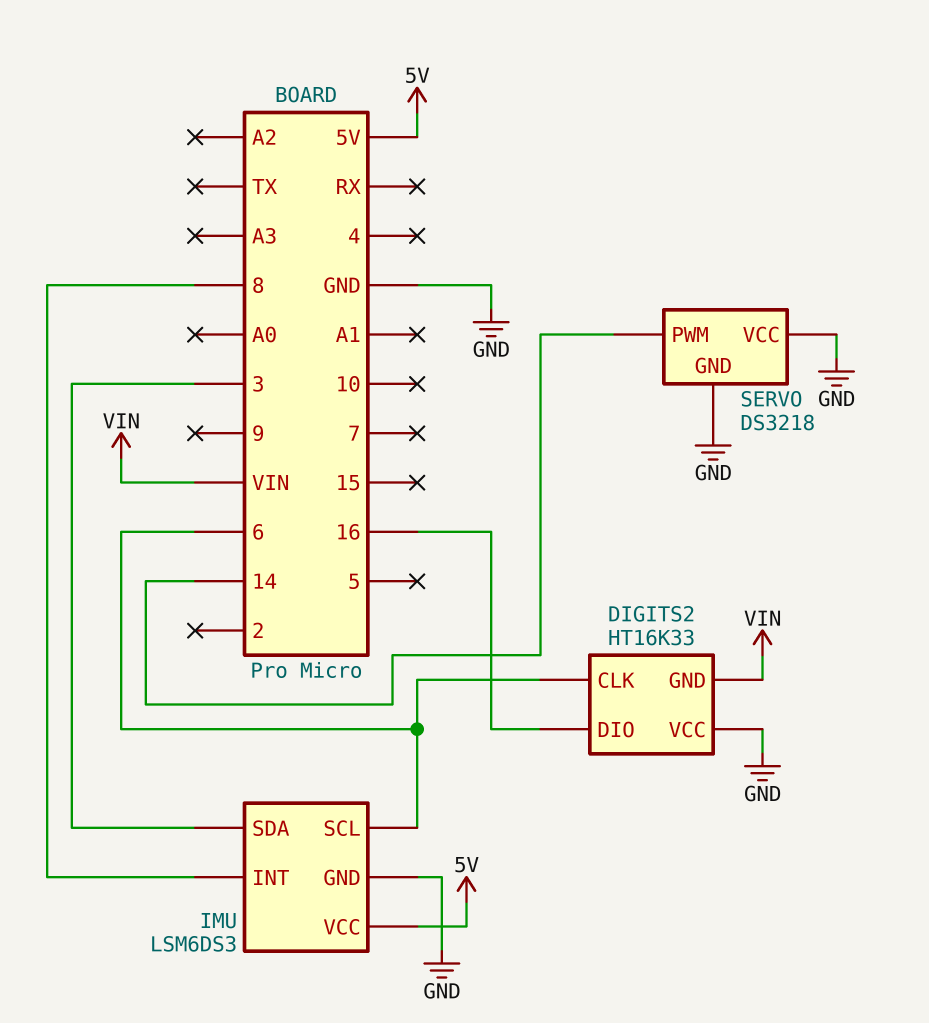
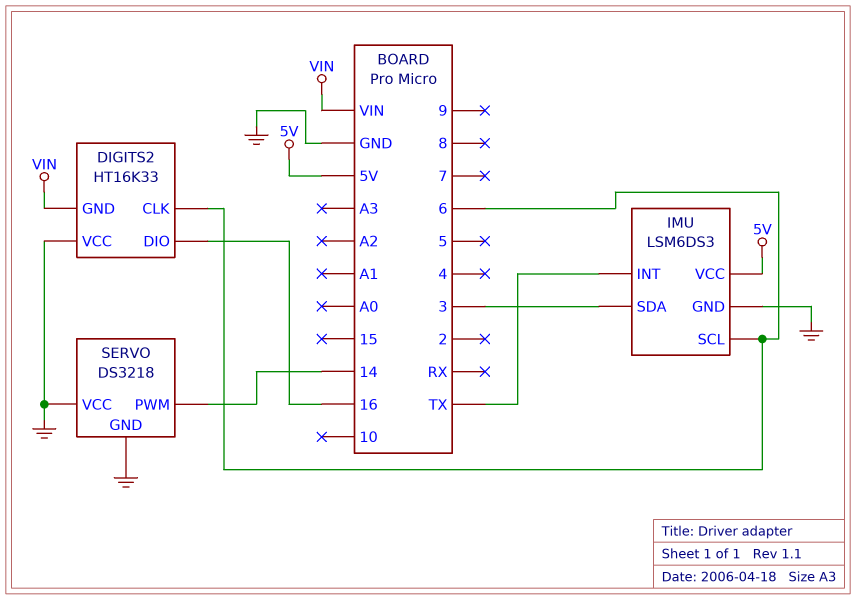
IMU pin INT: 8 -> TX

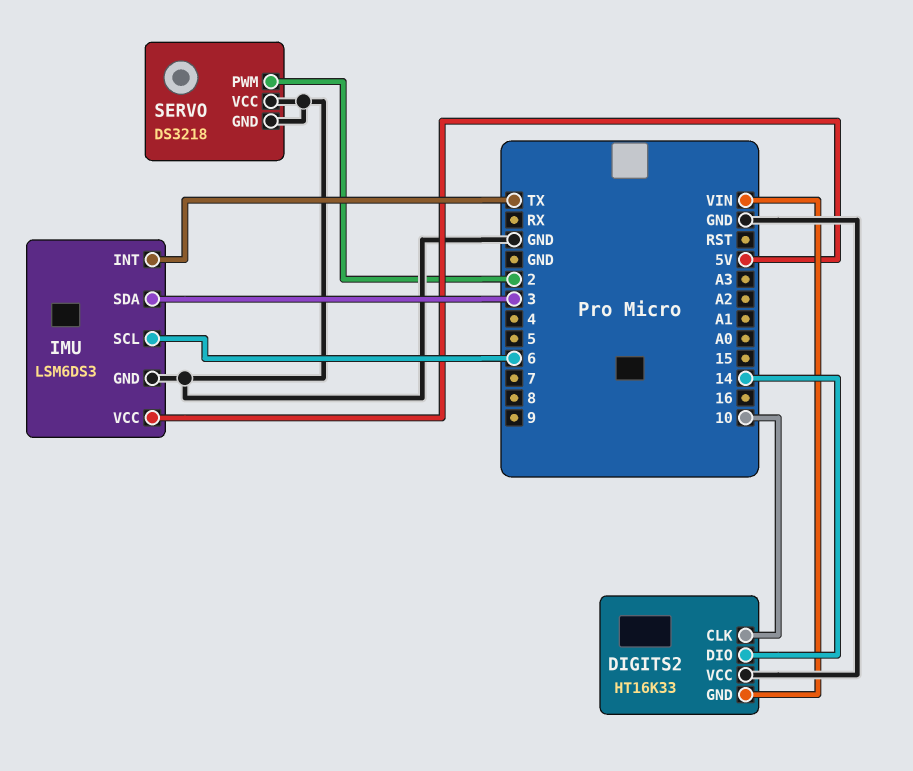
DIGITS2 pin CLK: 6 -> 10
DIGITS2 pin DIO: 16 -> 14
SERVO pin PWM: 14 -> 2

